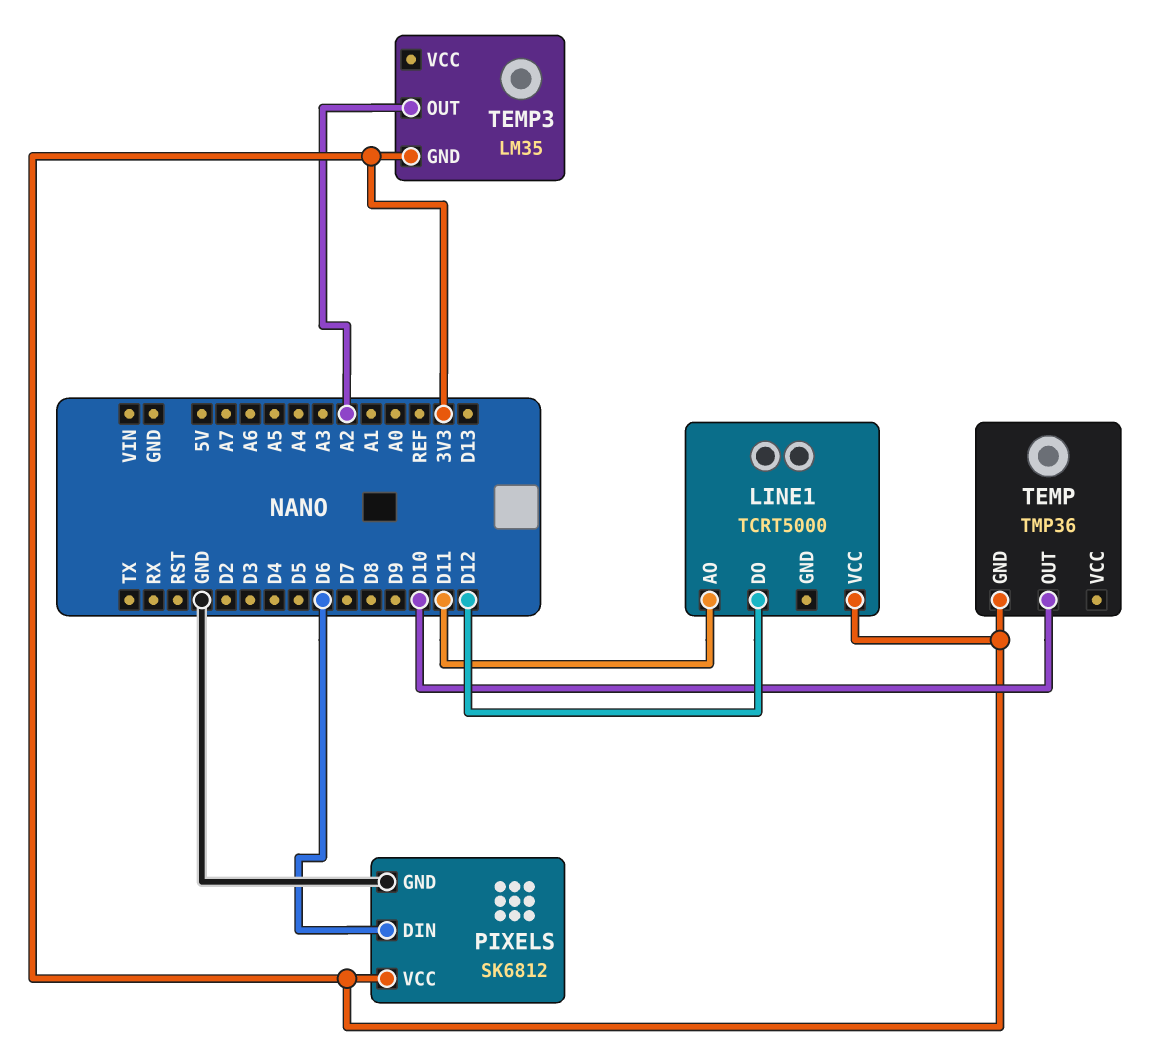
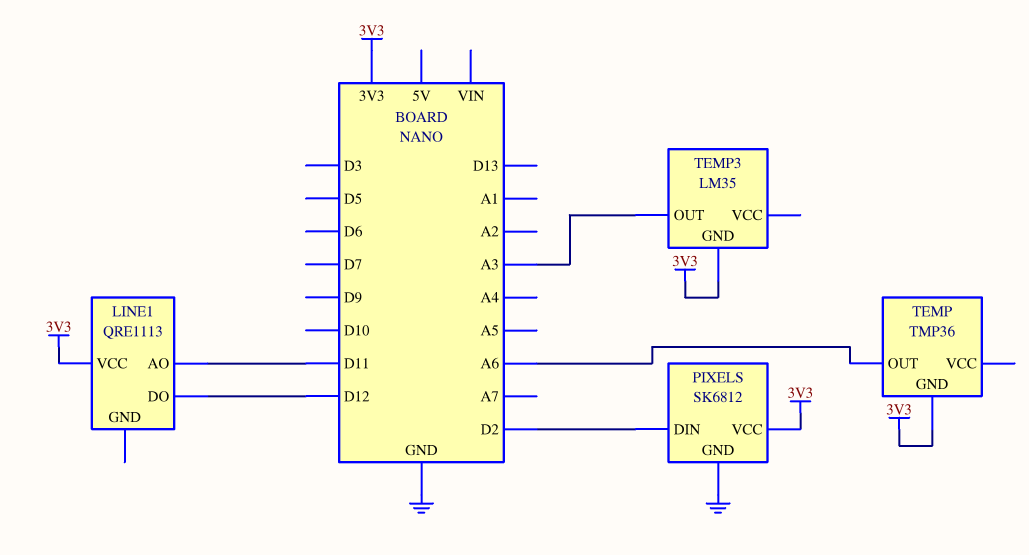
LINE1: TCRT5000 -> QRE1113
PIXELS pin DIN: D6 -> D2
TEMP pin OUT: D10 -> A6
TEMP3 pin OUT: A2 -> A3

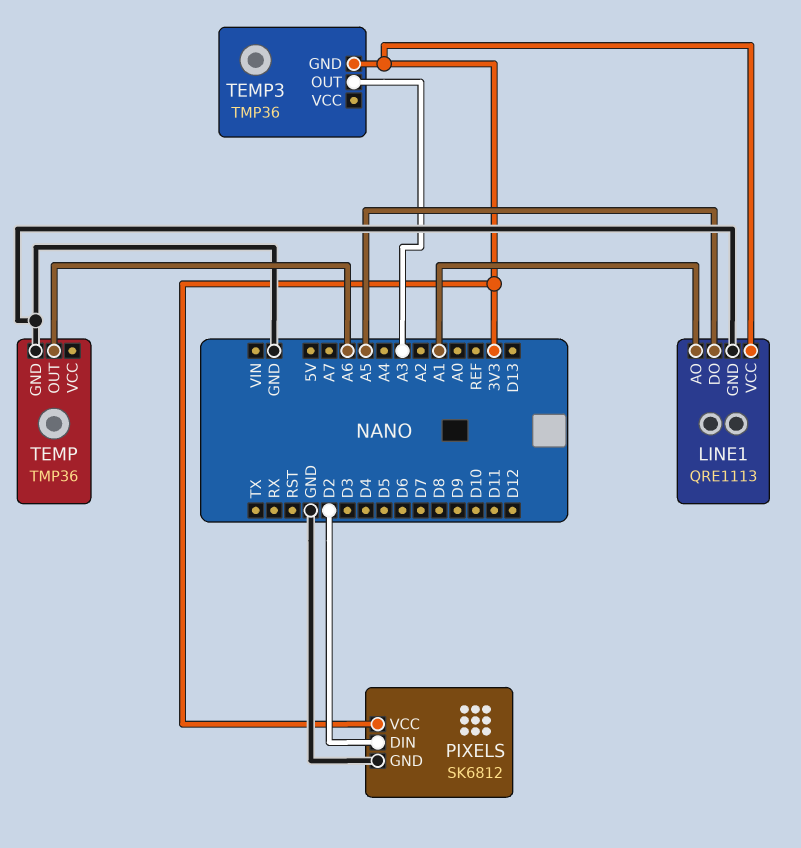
LINE1 pin AO: D11 -> A1
LINE1 pin DO: D12 -> A5
LINE1 pin GND: none -> GND
TEMP pin GND: 3V3 -> GND
TEMP3: LM35 -> TMP36

